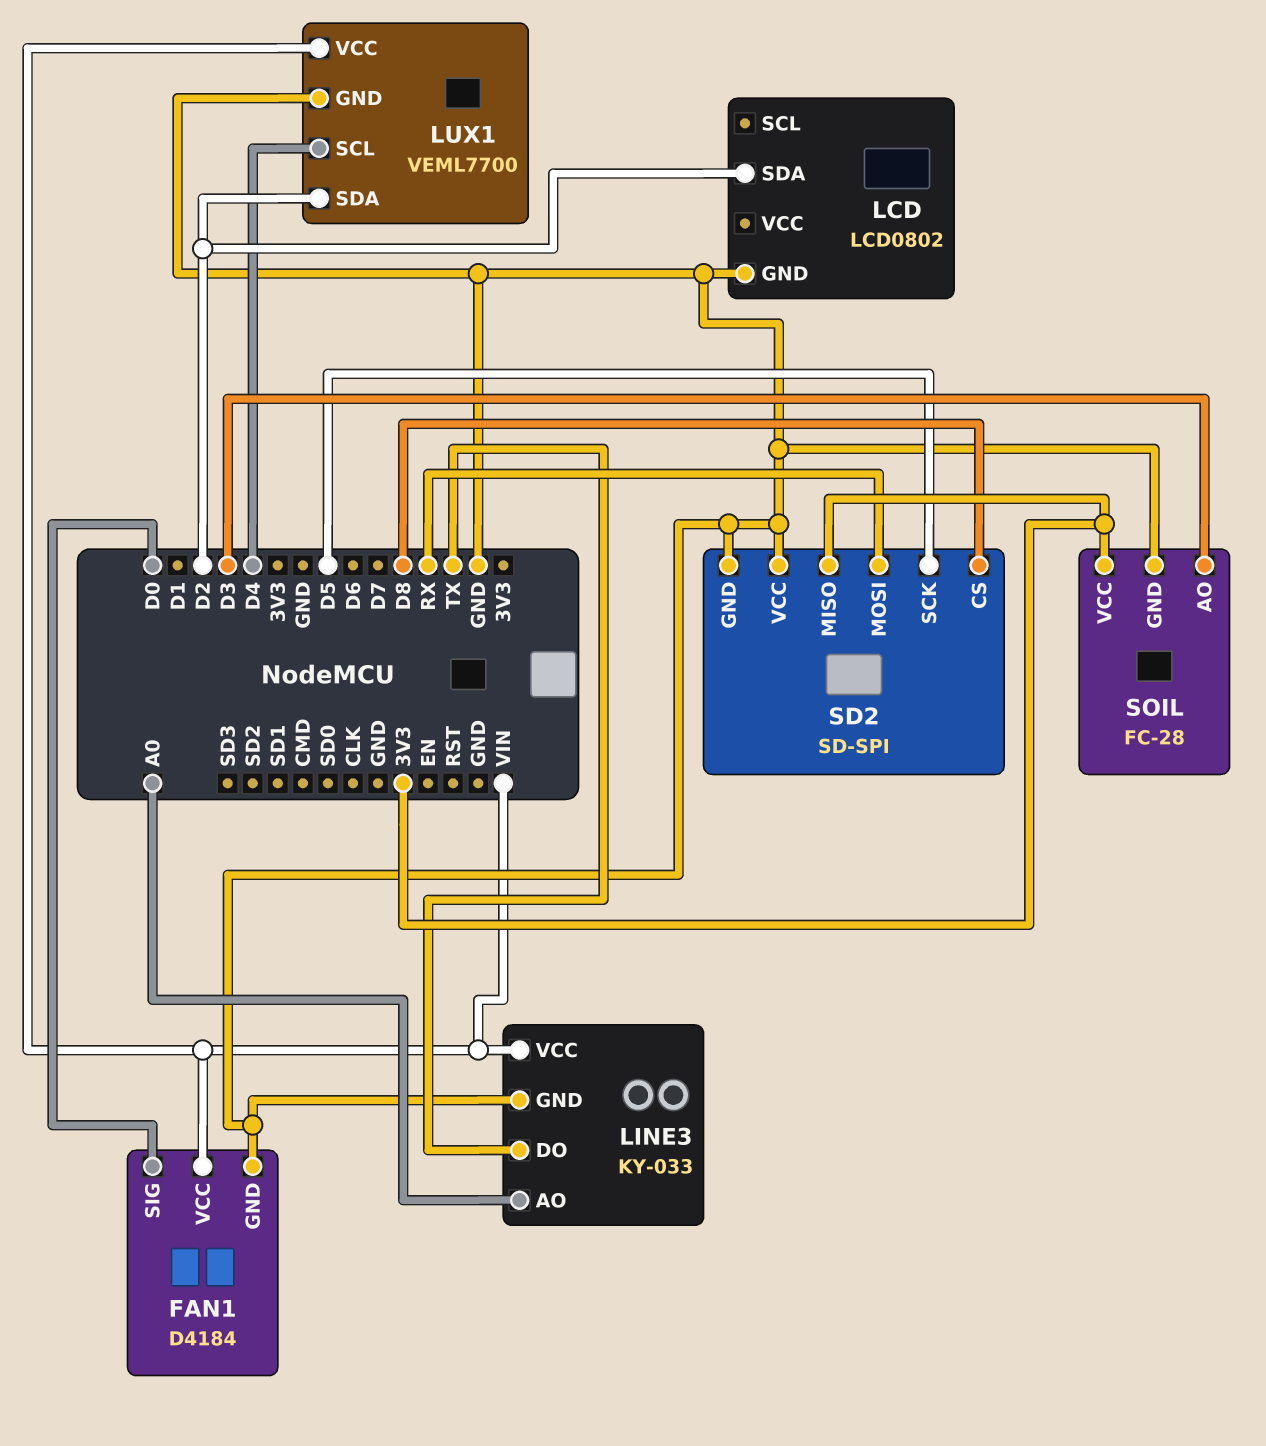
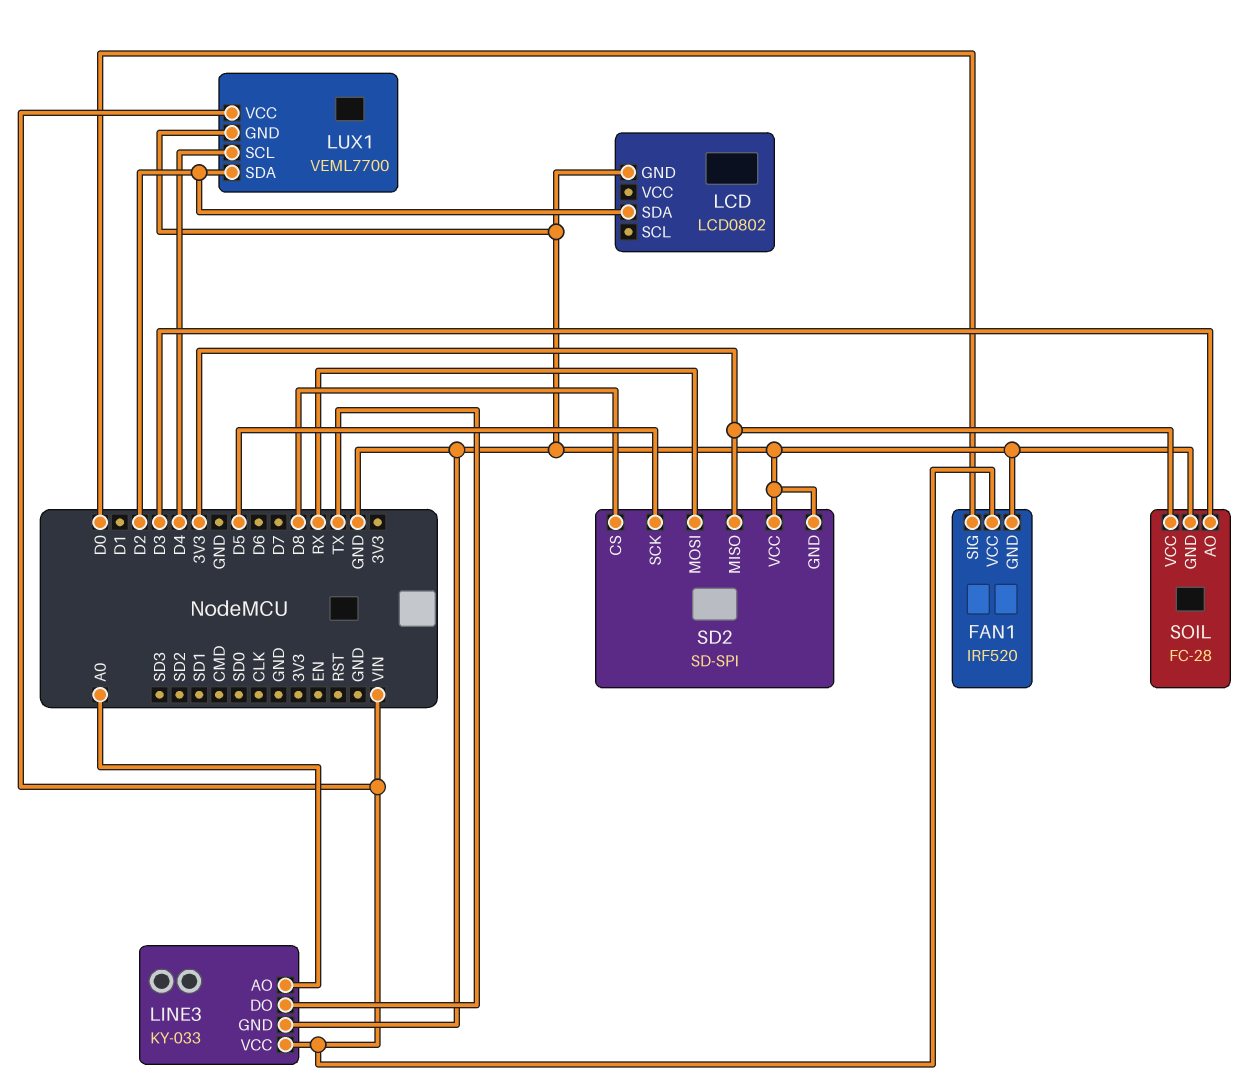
FAN1: D4184 -> IRF520

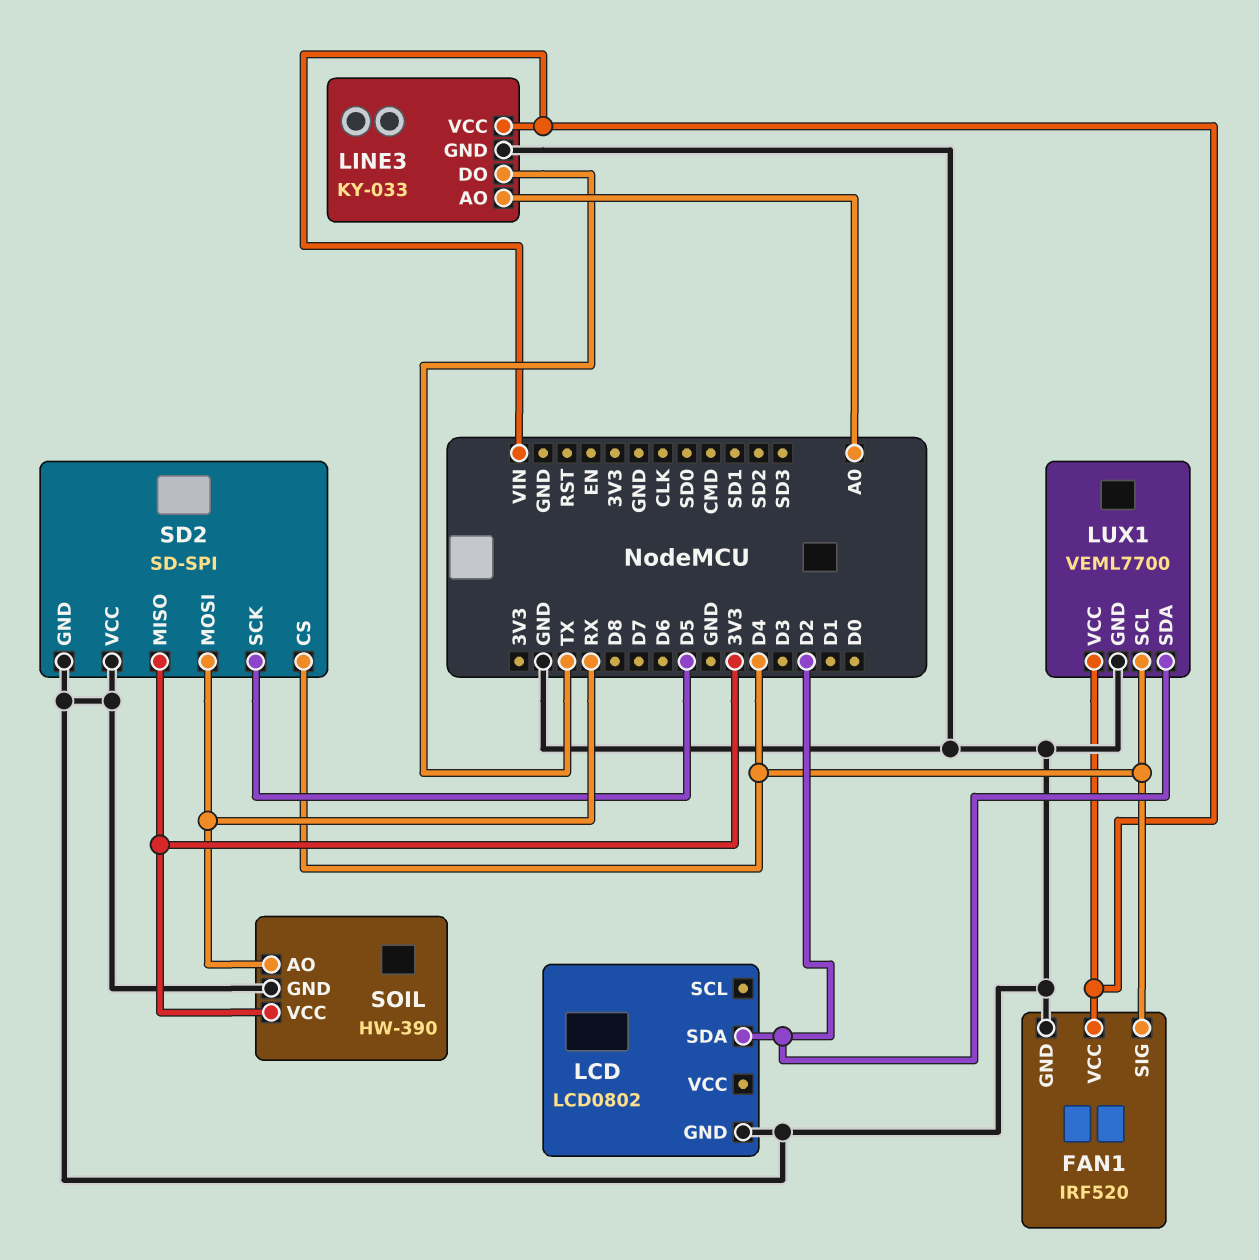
FAN1 pin SIG: D0 -> D4
SD2 pin CS: D8 -> D4
SOIL: FC-28 -> HW-390
SOIL pin AO: D3 -> RX

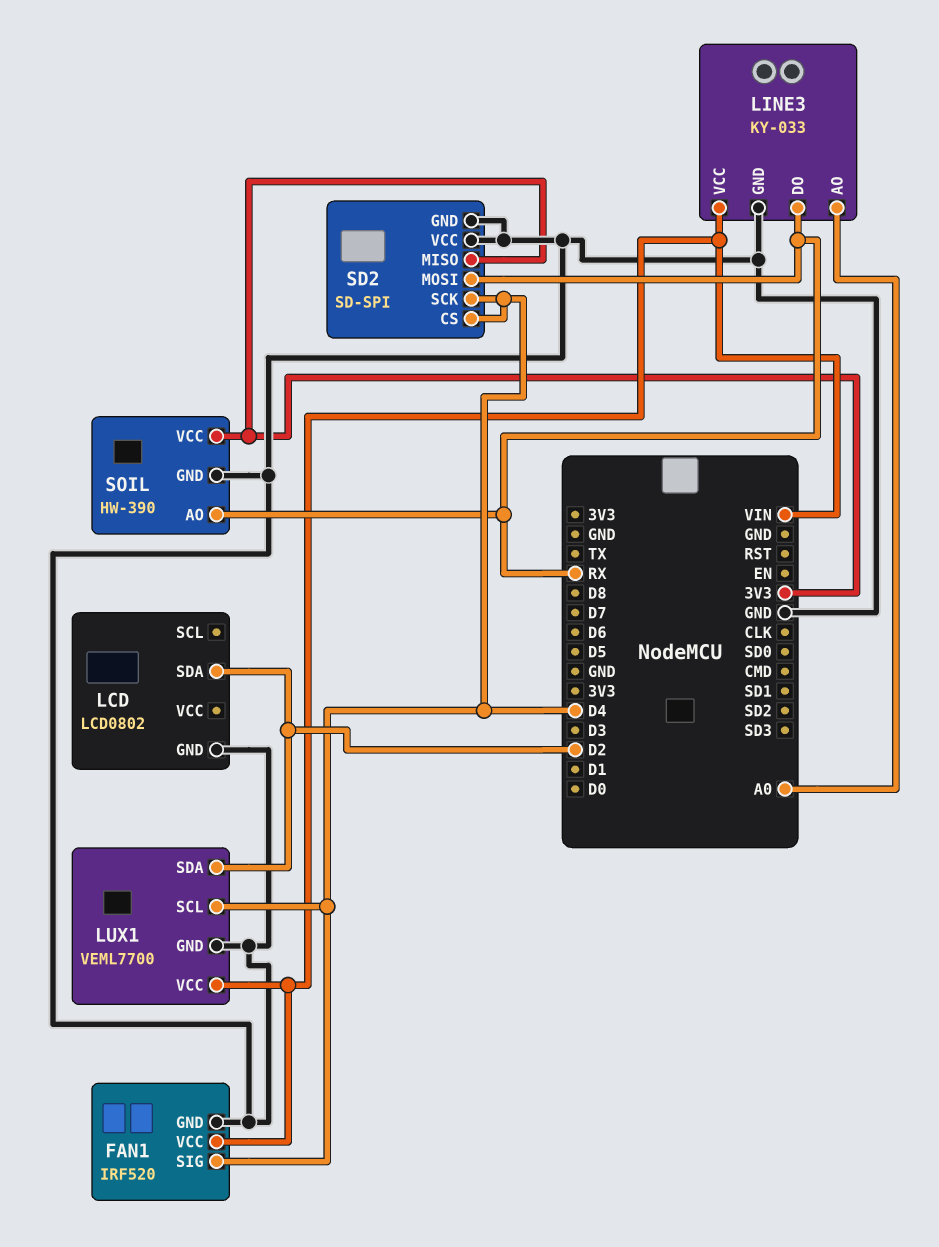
LINE3 pin DO: TX -> RX
SD2 pin SCK: D5 -> D4

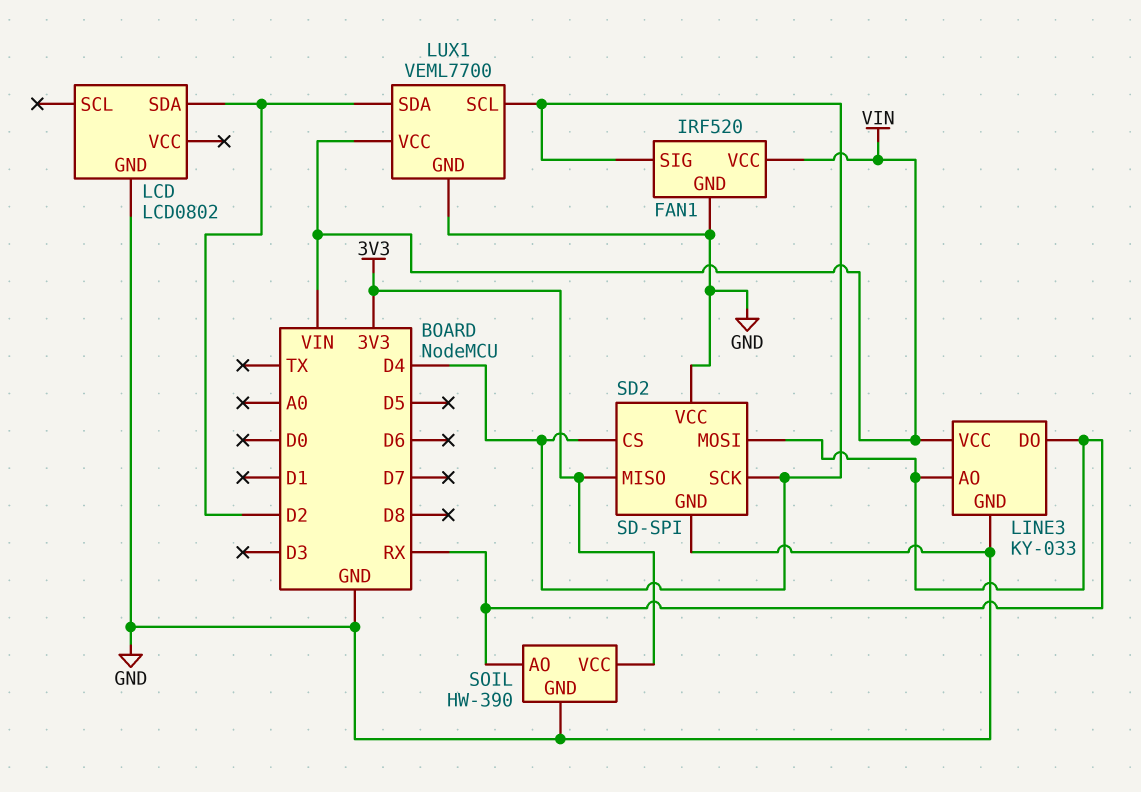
LINE3 pin AO: A0 -> RX

